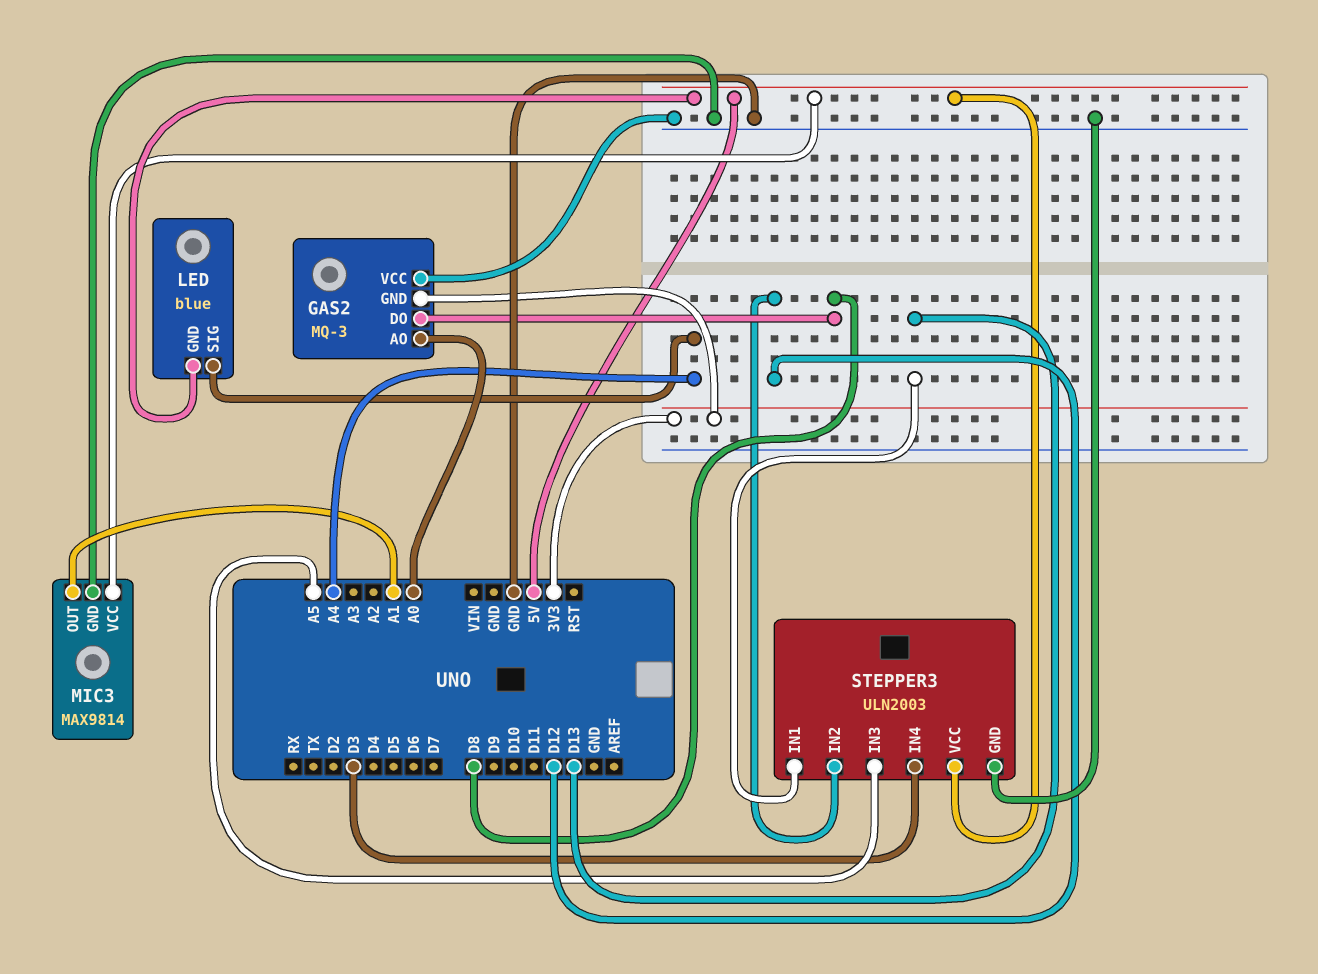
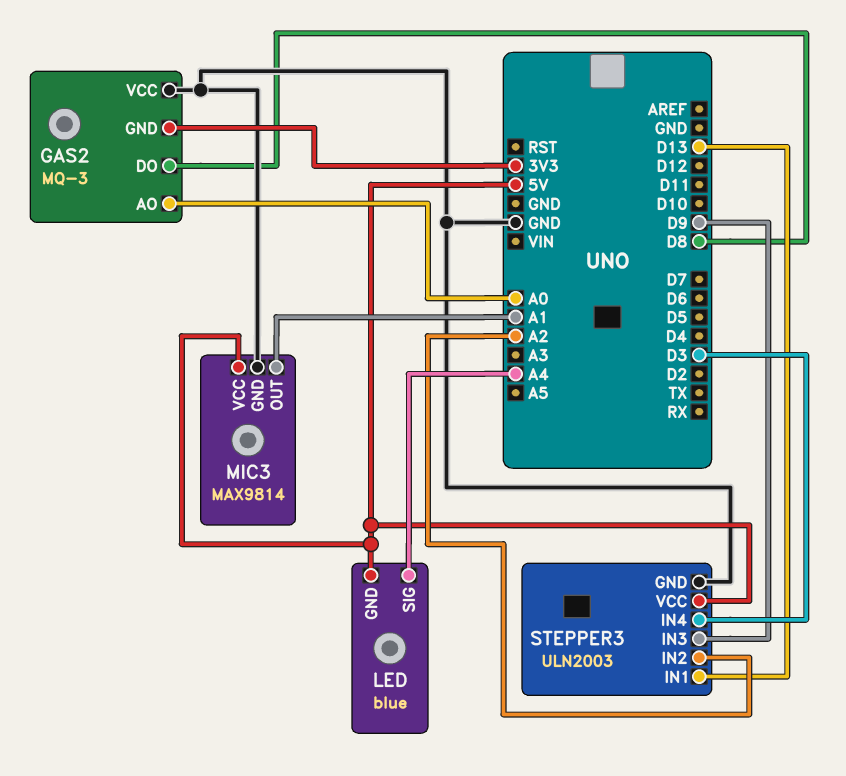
STEPPER3 pin IN2: D12 -> A2
STEPPER3 pin IN3: A5 -> D9

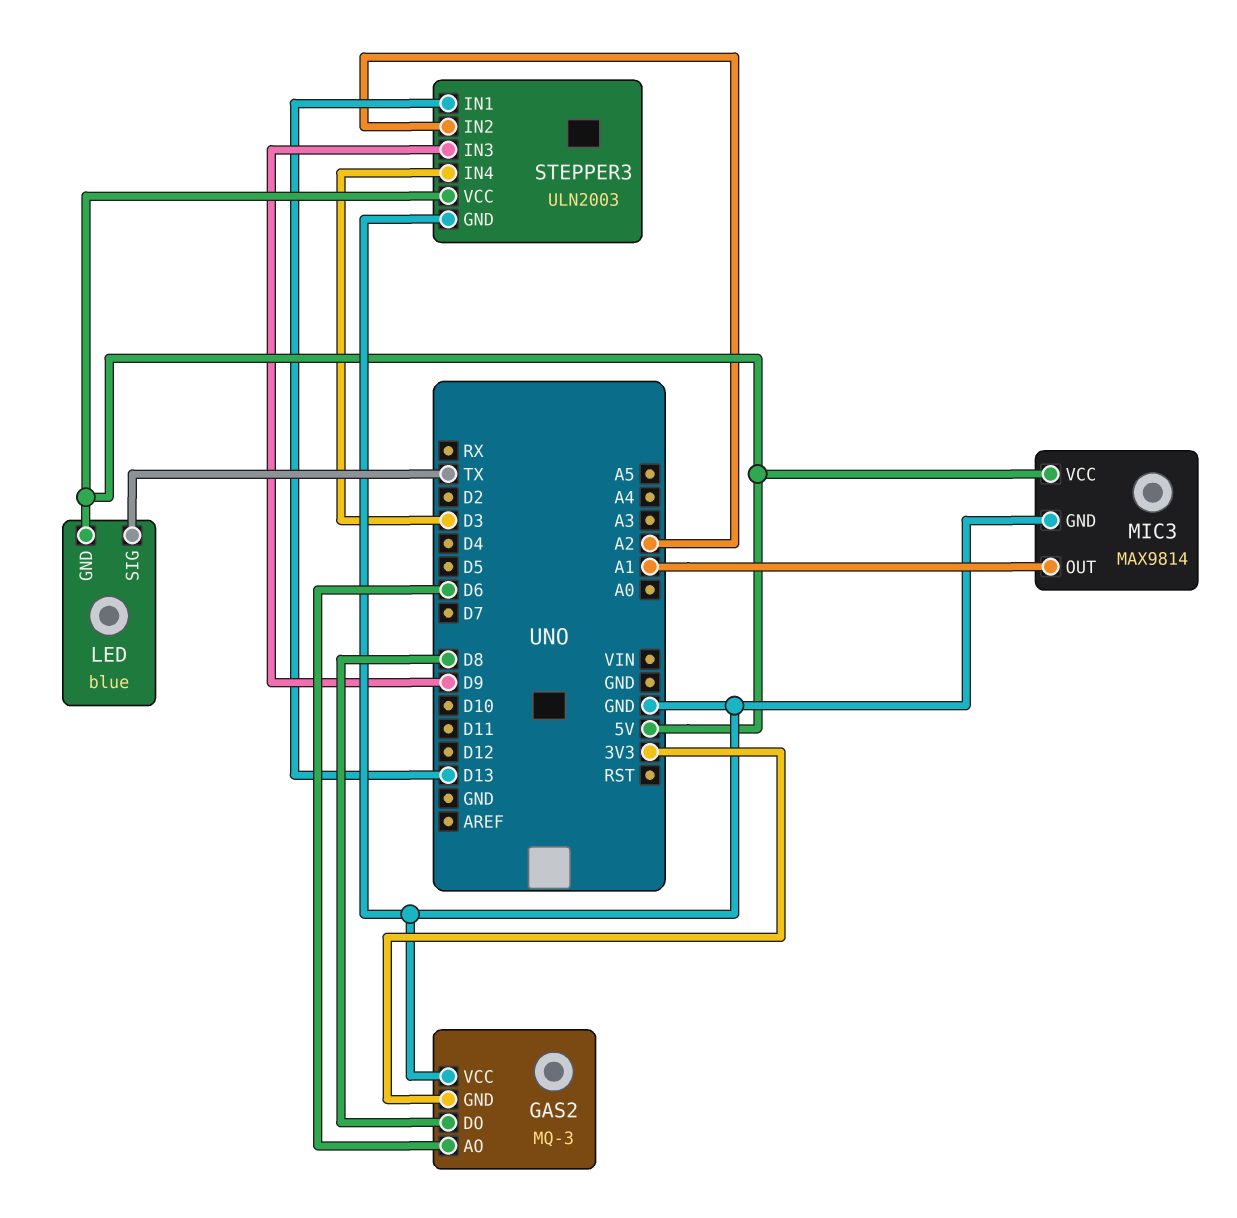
GAS2 pin AO: A0 -> D6
LED pin SIG: A4 -> TX

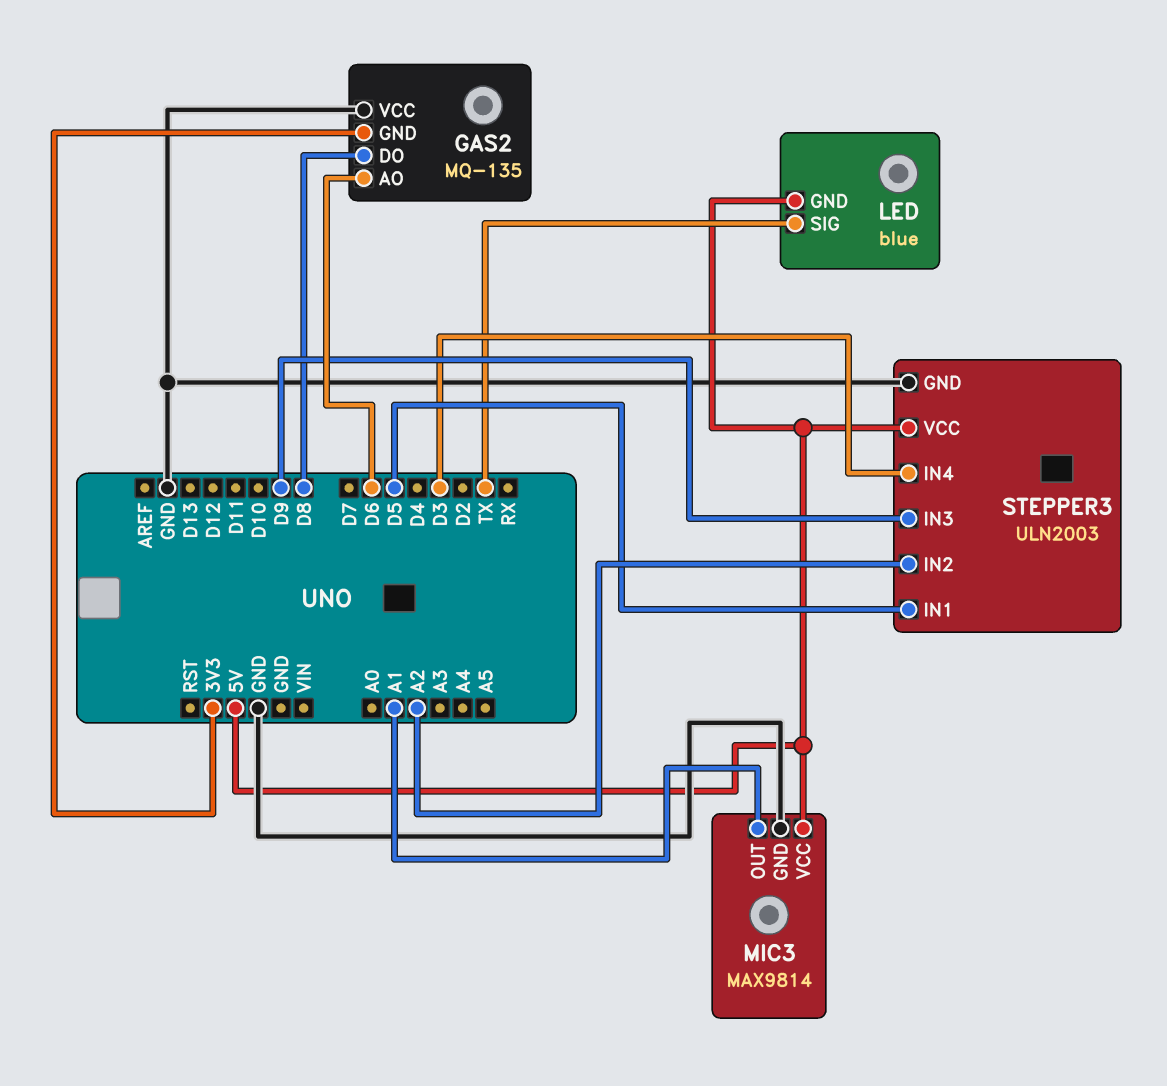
GAS2: MQ-3 -> MQ-135
STEPPER3 pin IN1: D13 -> D5

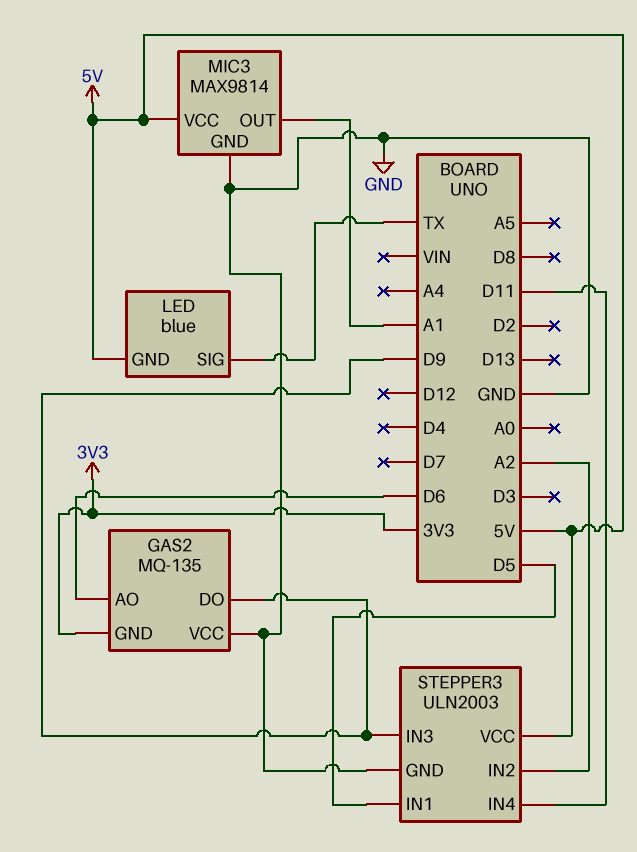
GAS2 pin DO: D8 -> D9
STEPPER3 pin IN4: D3 -> D11

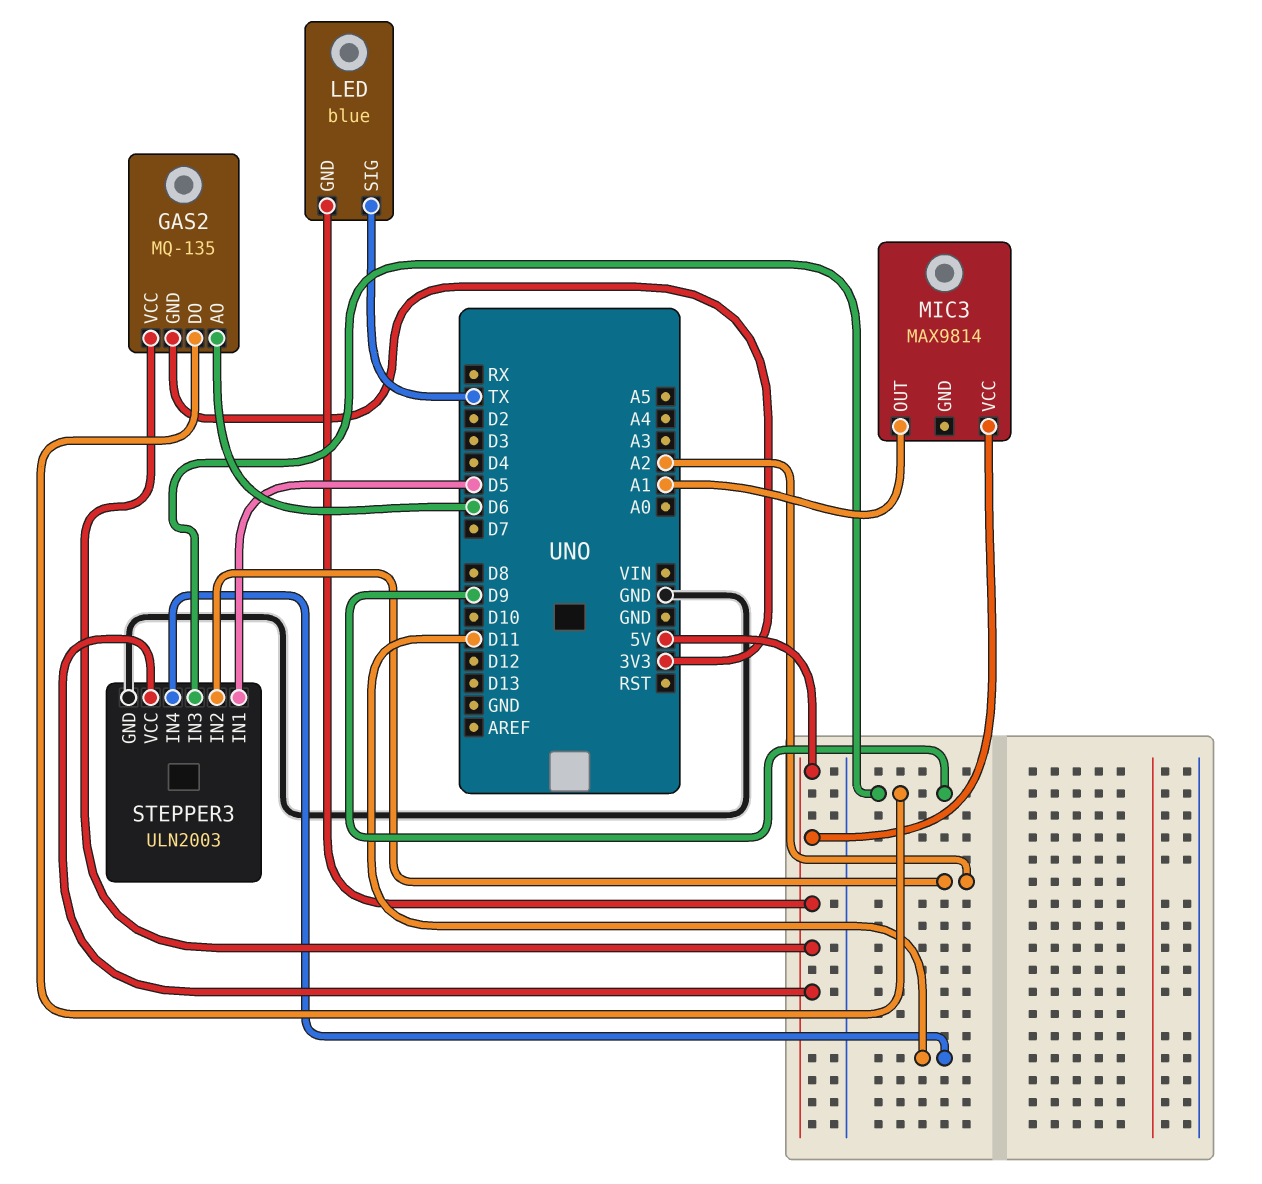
GAS2 pin VCC: GND -> 5V
MIC3 pin GND: GND -> none

